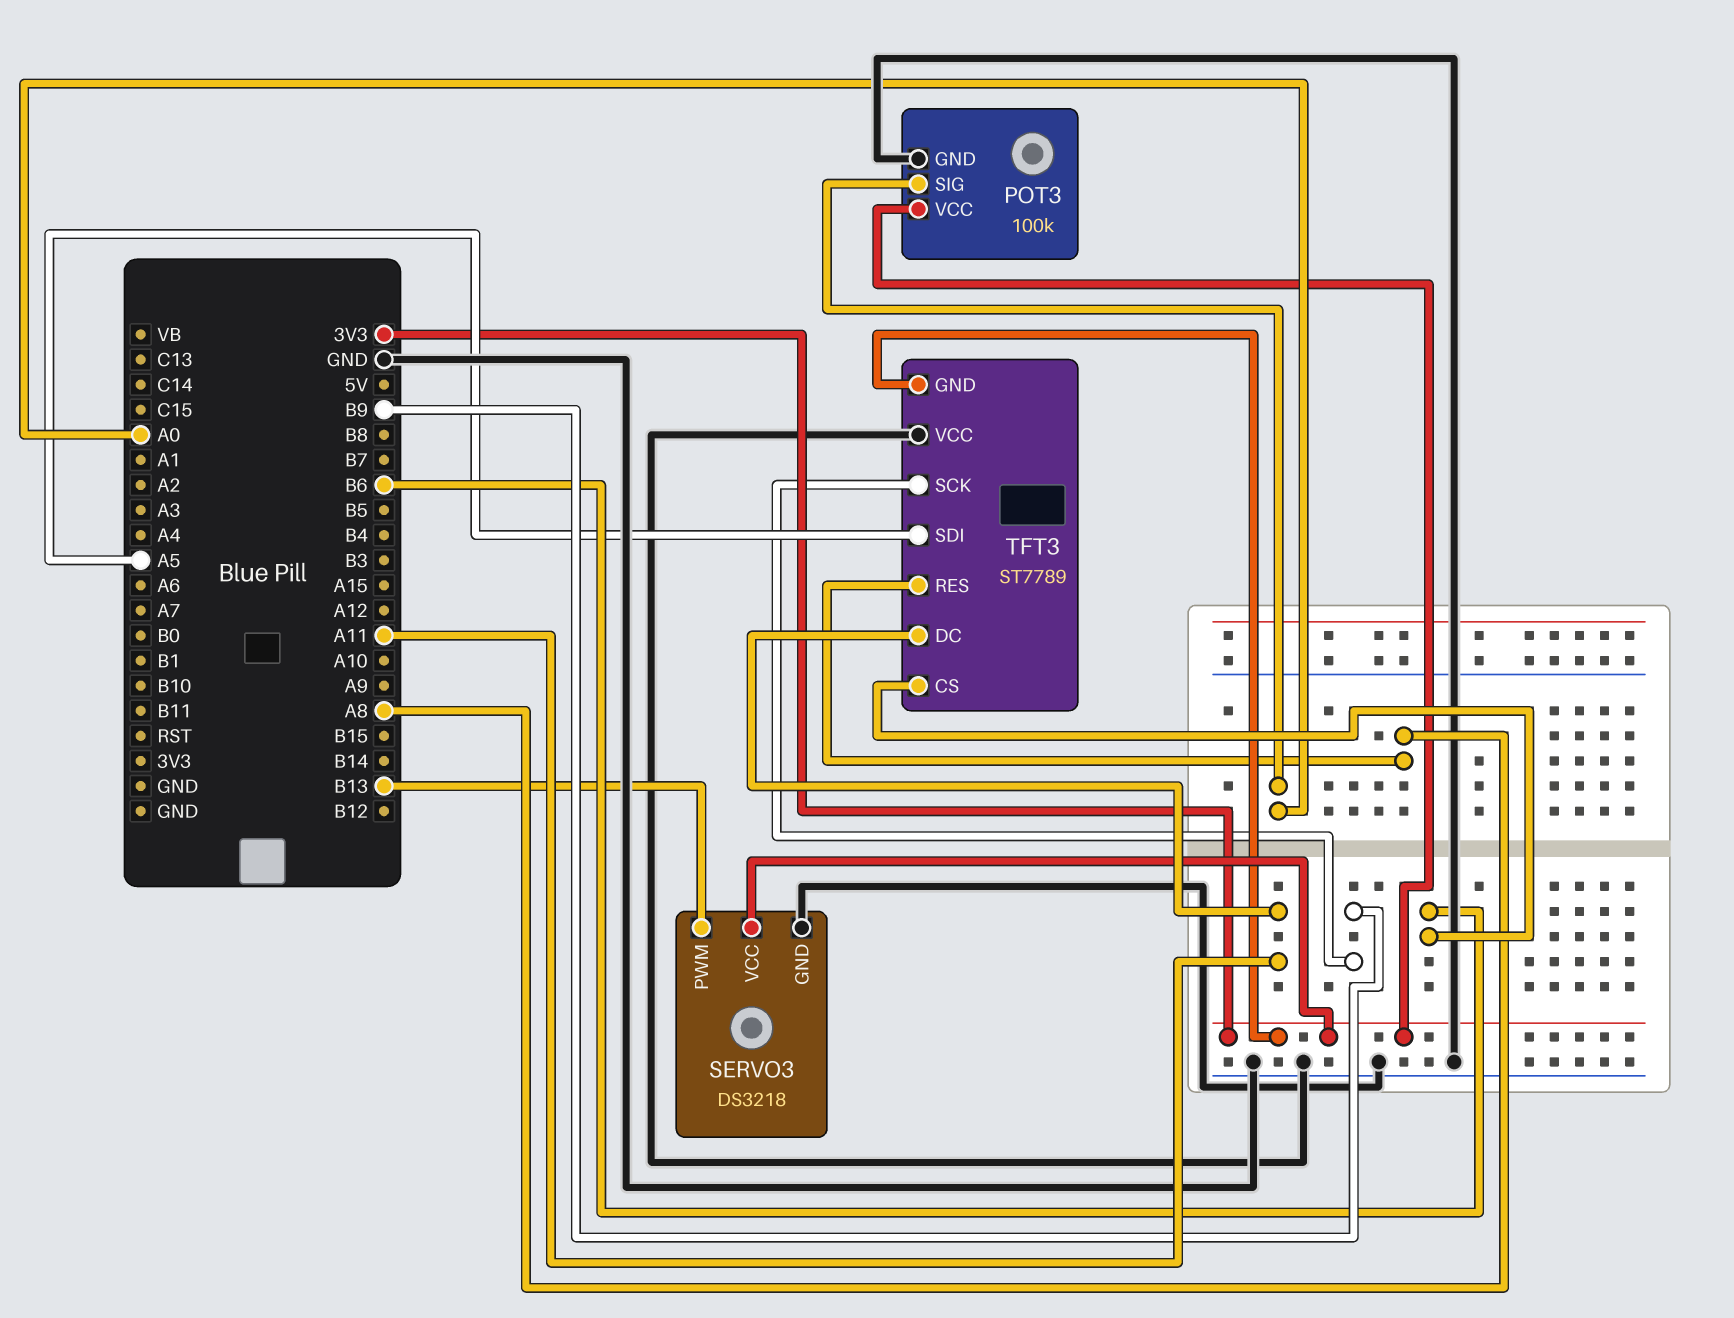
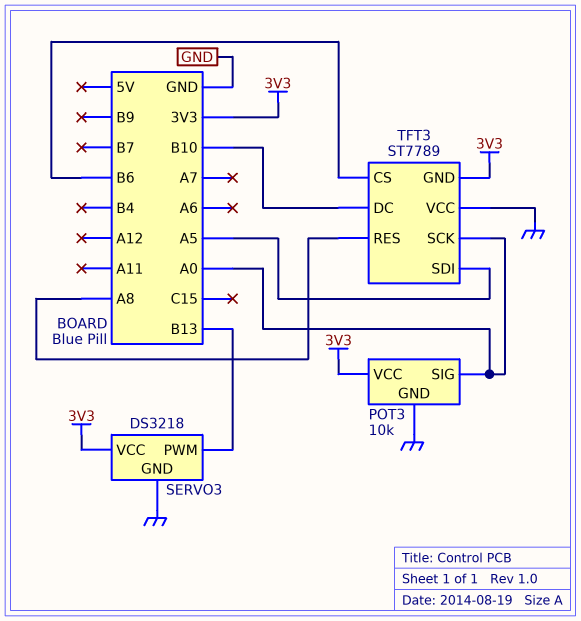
POT3: 100k -> 10k
TFT3 pin DC: A11 -> B10
TFT3 pin SCK: B9 -> A0

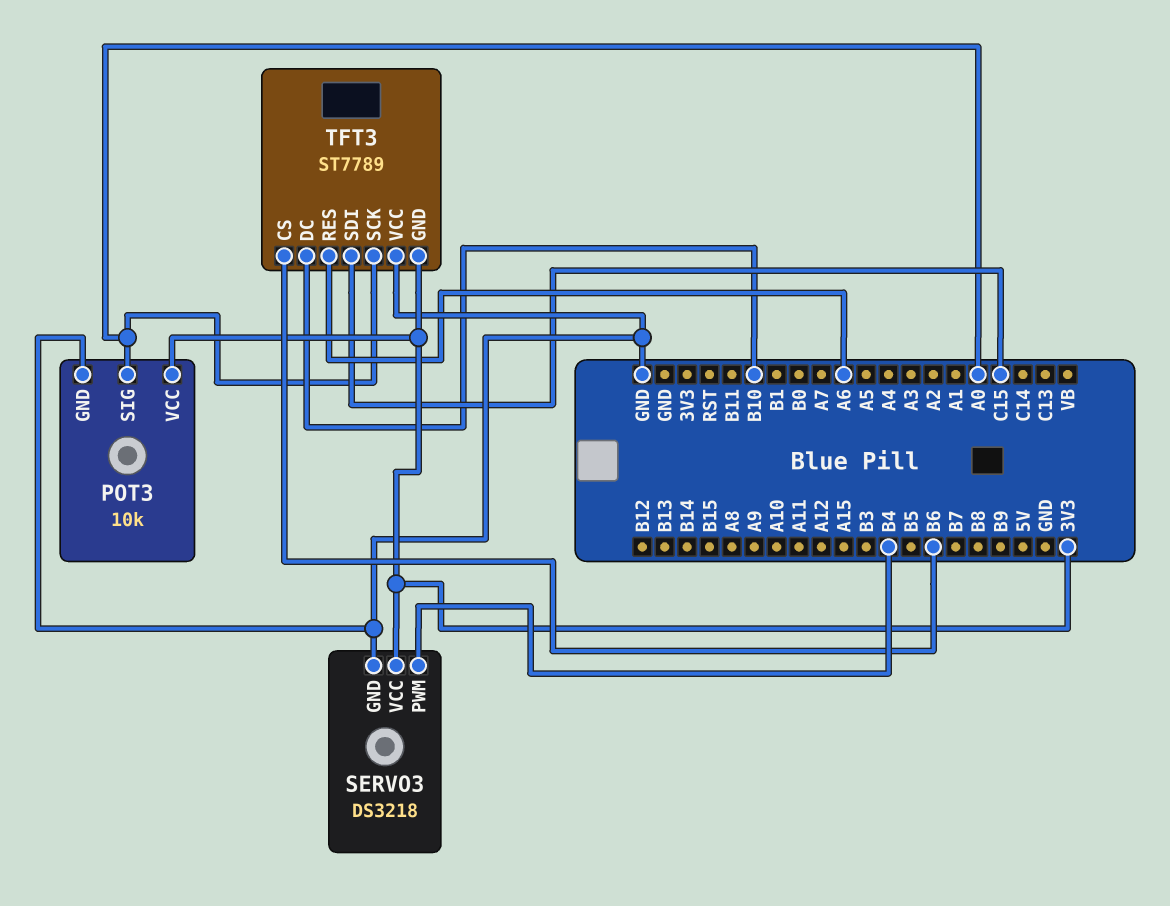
SERVO3 pin PWM: B13 -> B4
TFT3 pin RES: A8 -> A6
TFT3 pin SDI: A5 -> C15

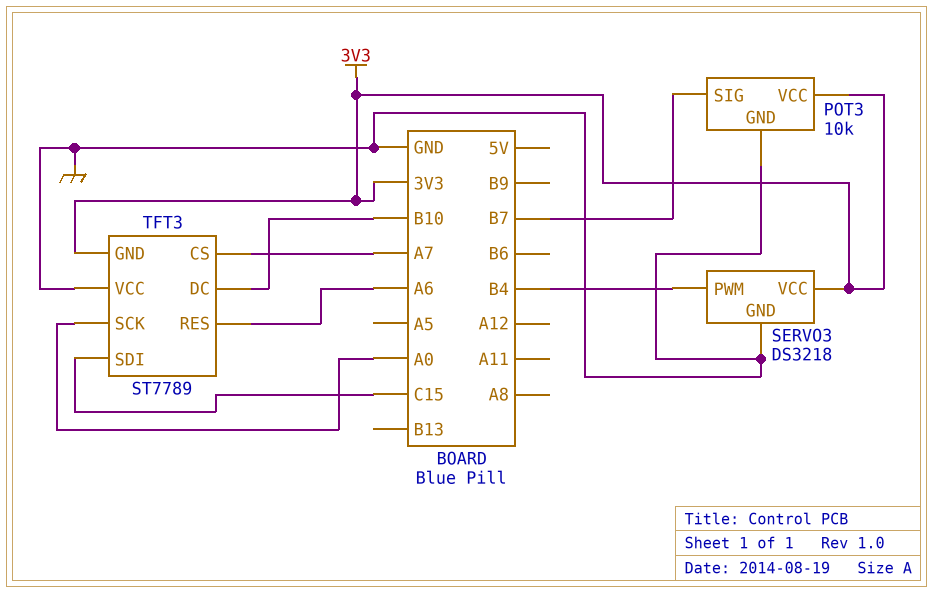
POT3 pin SIG: A0 -> B7
TFT3 pin CS: B6 -> A7

